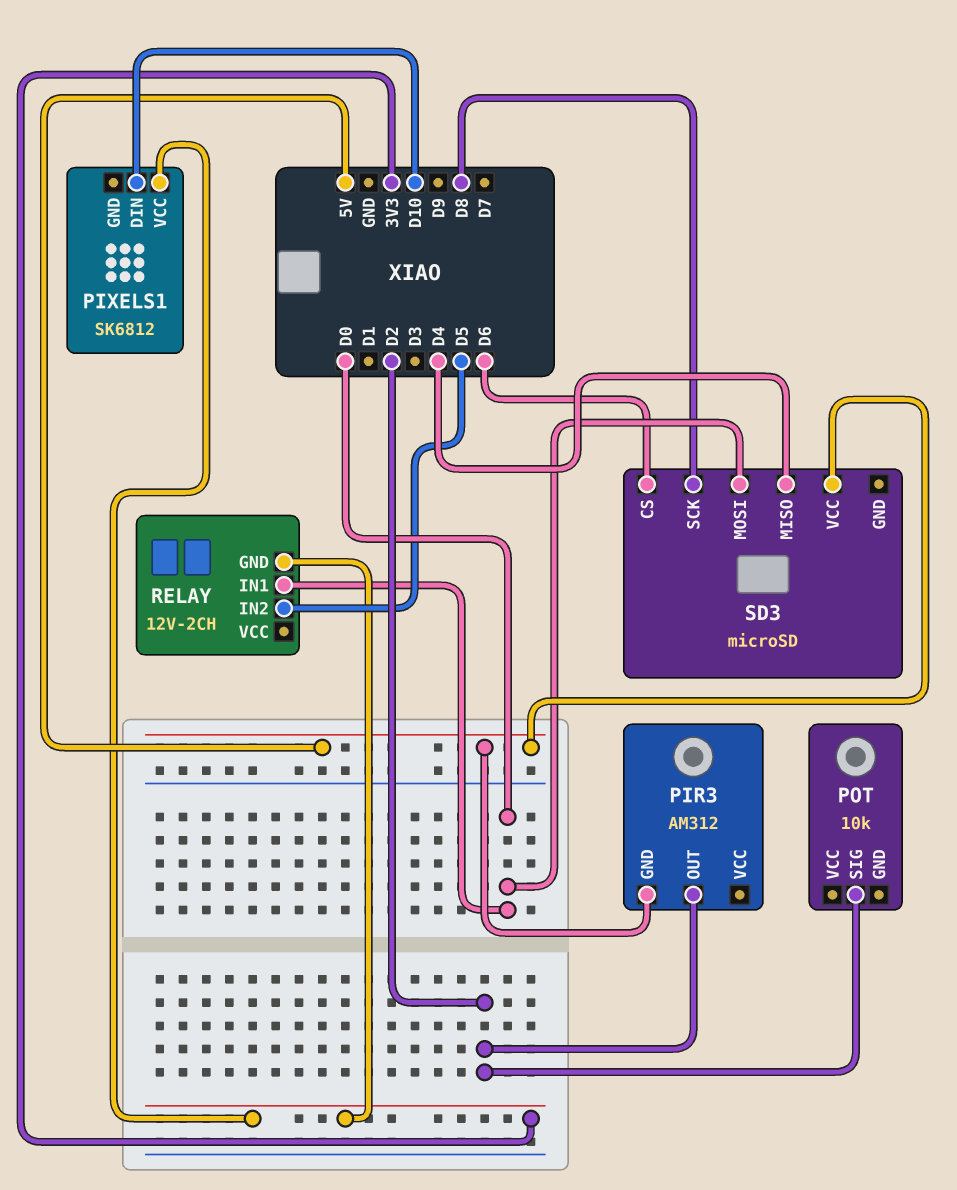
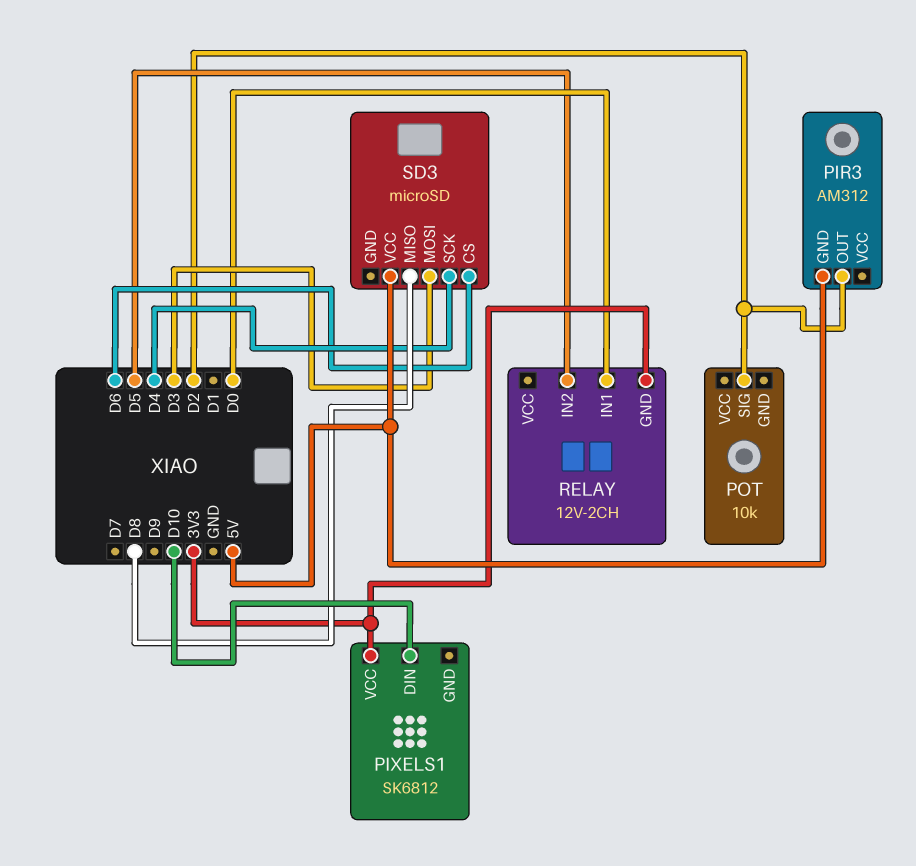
SD3 pin MISO: D4 -> D8
SD3 pin MOSI: D0 -> D3
SD3 pin SCK: D8 -> D4

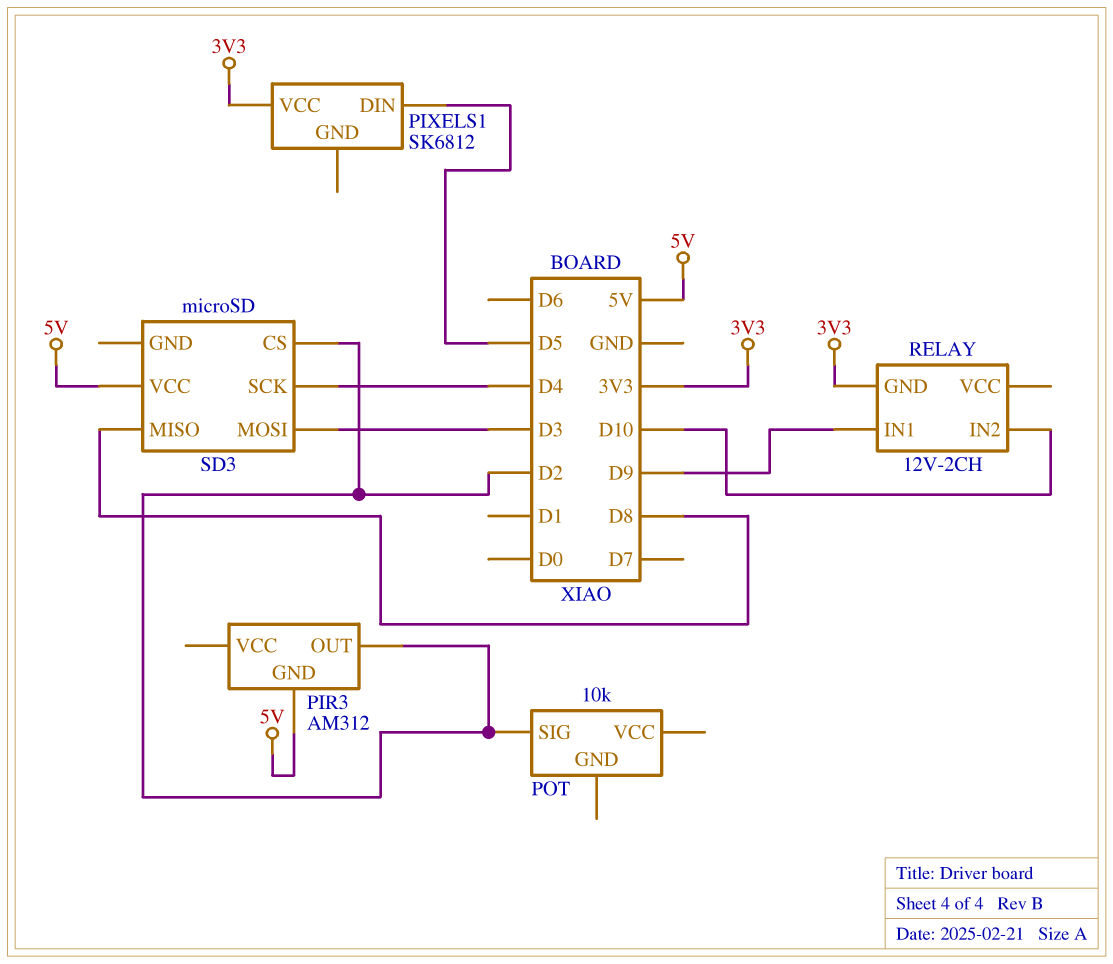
PIXELS1 pin DIN: D10 -> D5
RELAY pin IN1: D0 -> D9
RELAY pin IN2: D5 -> D10
SD3 pin CS: D6 -> D2

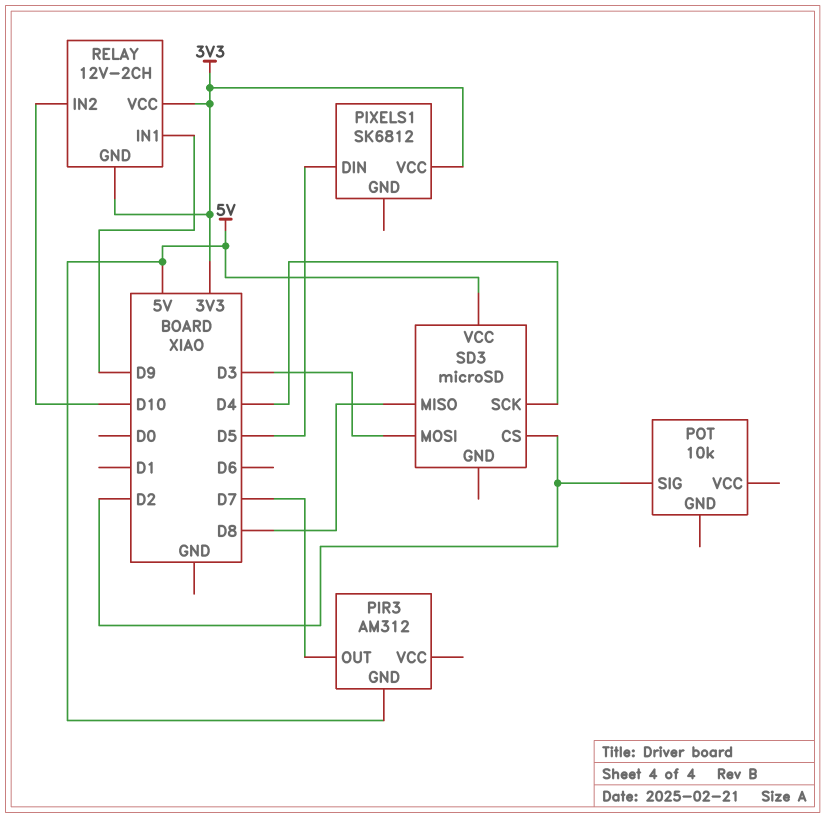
PIR3 pin OUT: D2 -> D7
RELAY pin VCC: none -> 3V3

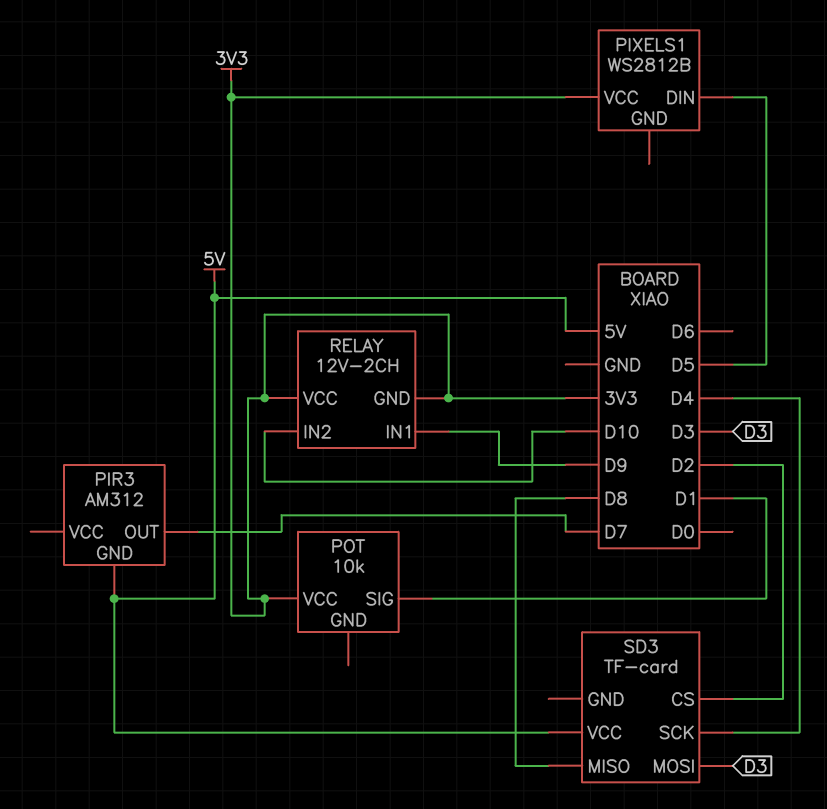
PIXELS1: SK6812 -> WS2812B
POT pin SIG: D2 -> D1
POT pin VCC: none -> 3V3
SD3: microSD -> TF-card

